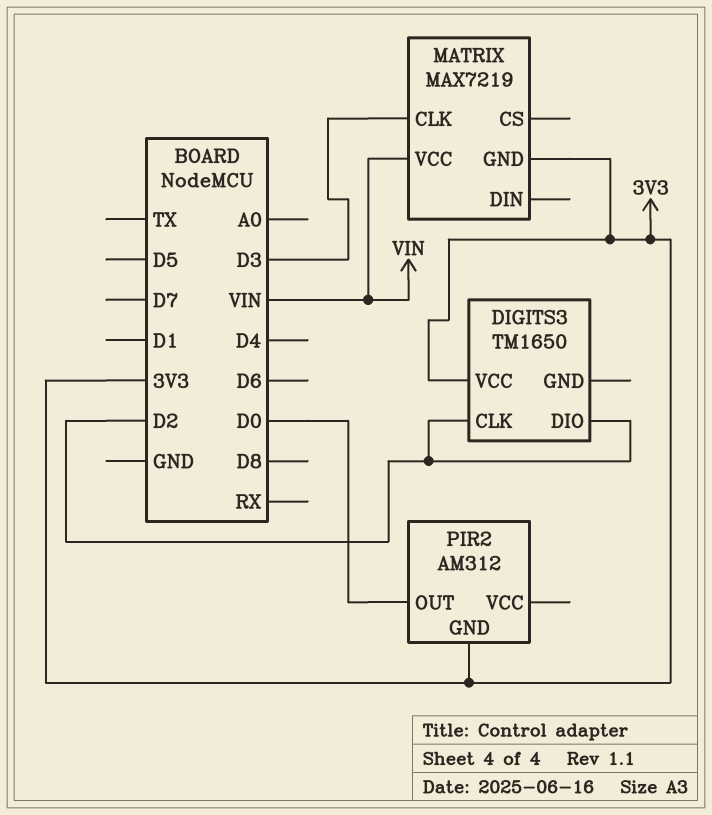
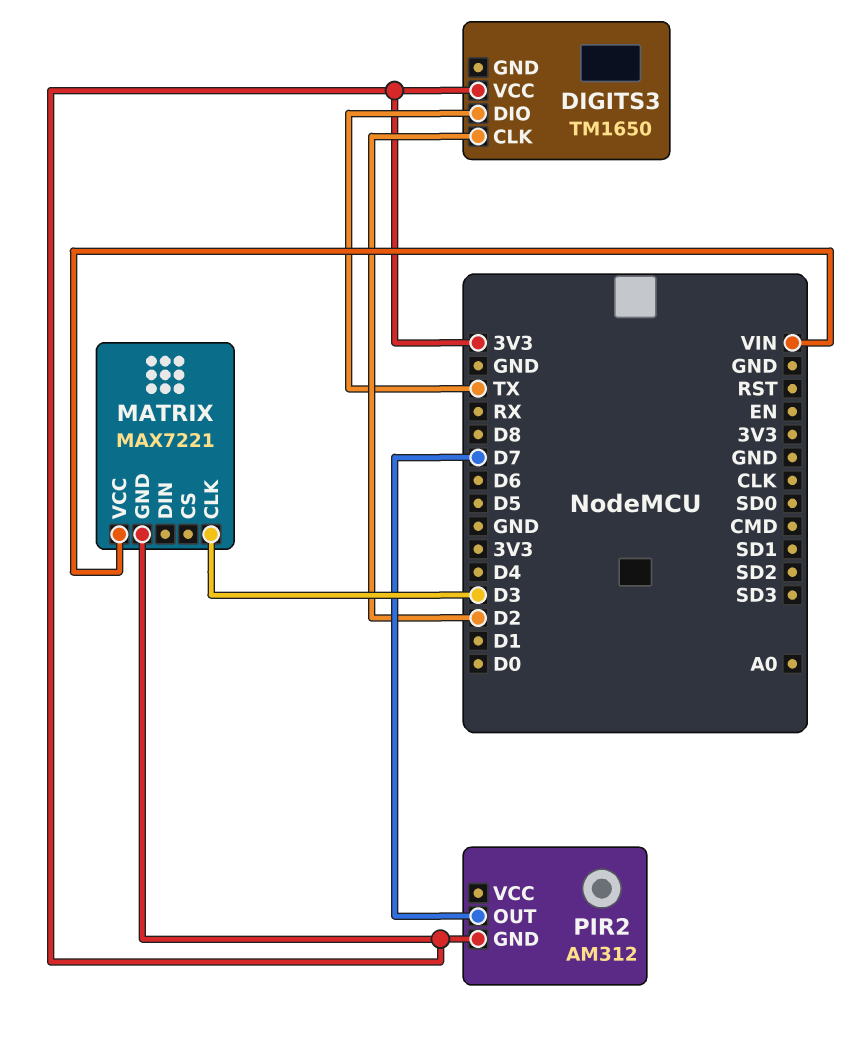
DIGITS3 pin DIO: D2 -> TX
MATRIX: MAX7219 -> MAX7221
PIR2 pin OUT: D0 -> D7

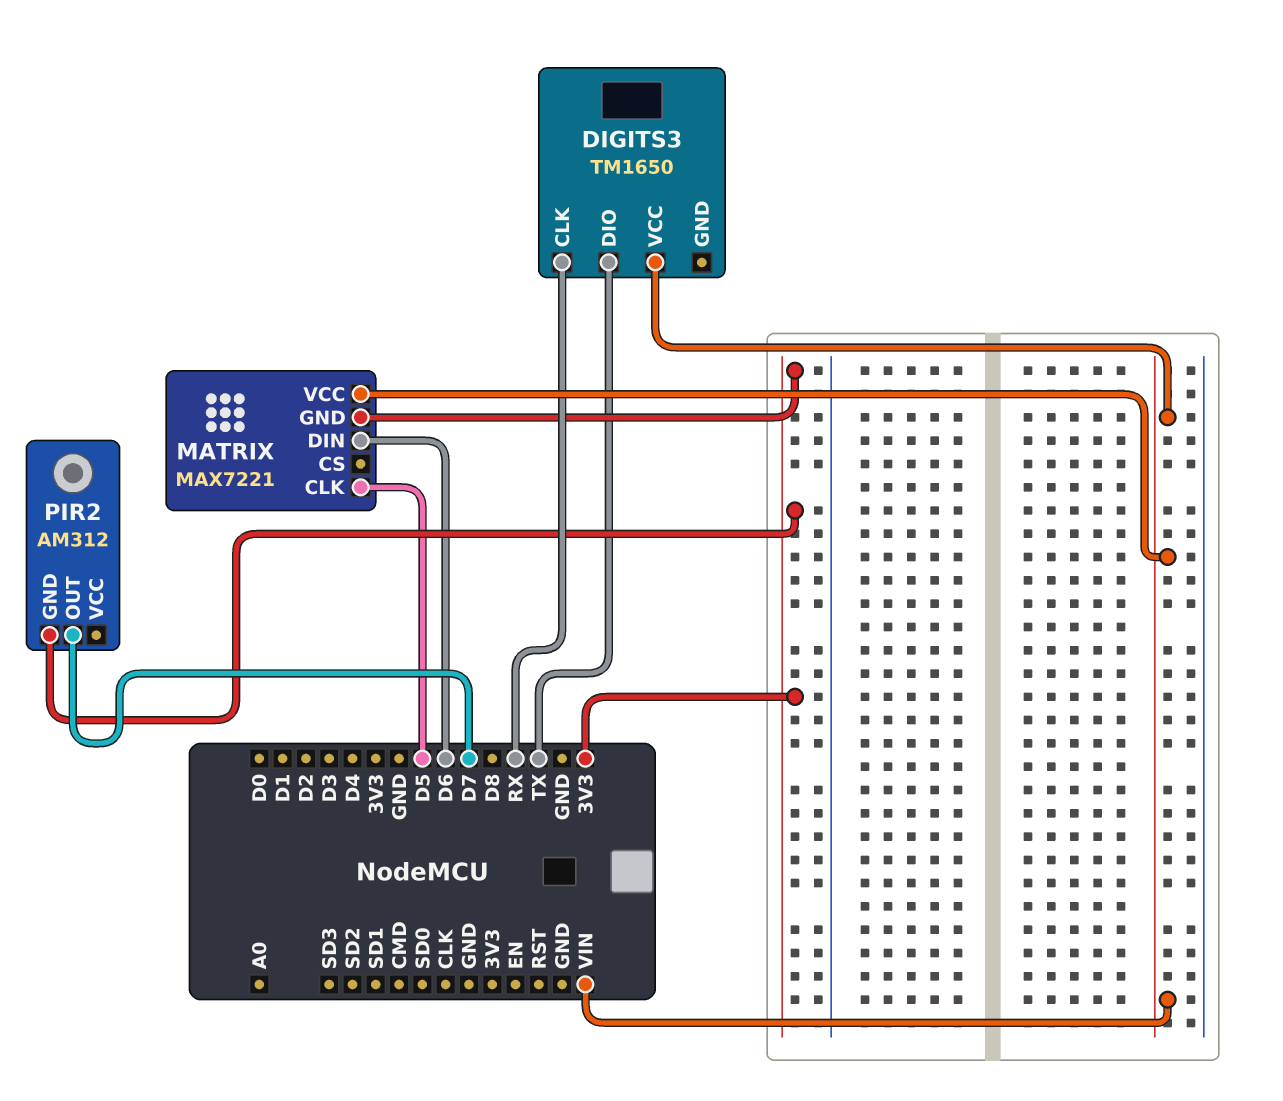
DIGITS3 pin CLK: D2 -> RX
DIGITS3 pin VCC: 3V3 -> VIN
MATRIX pin CLK: D3 -> D5
MATRIX pin DIN: none -> D6

